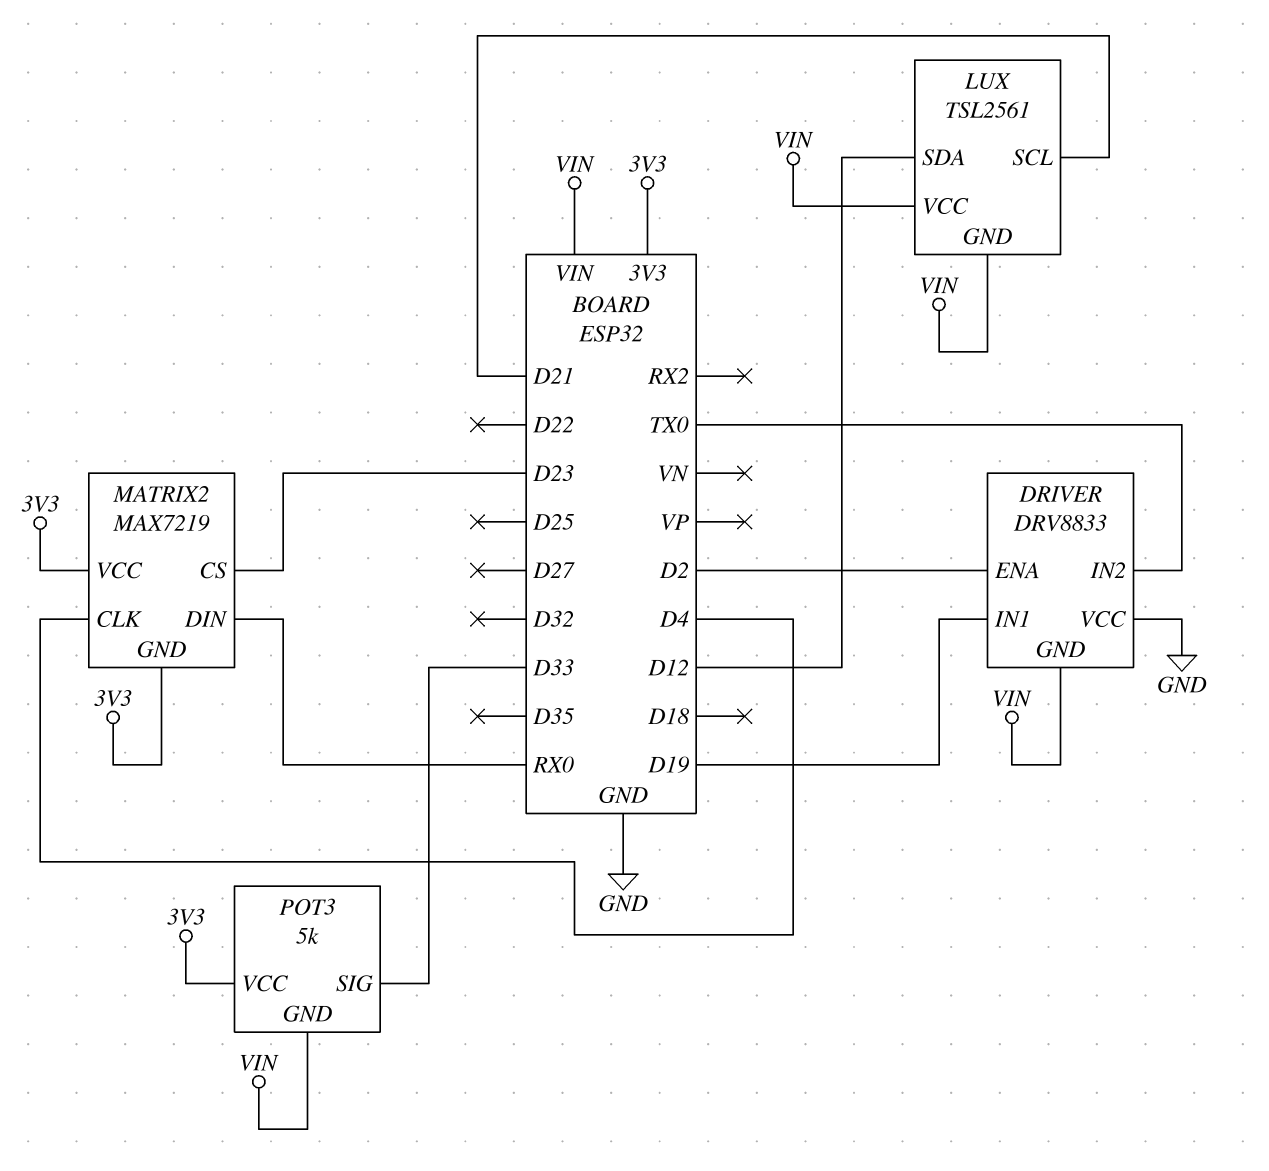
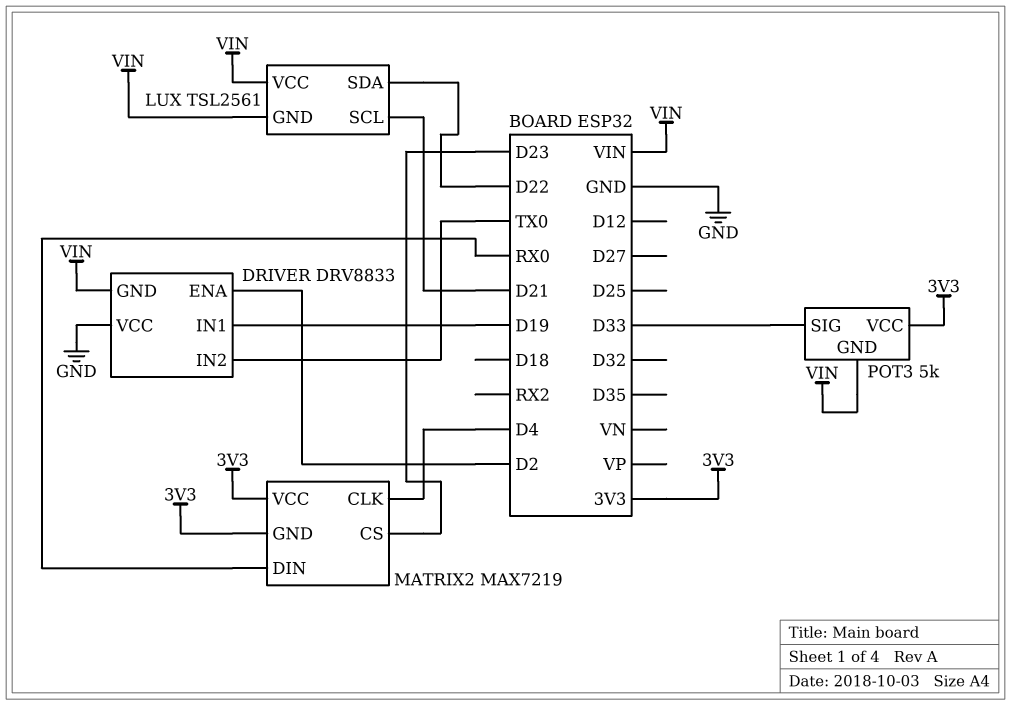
LUX pin SDA: D12 -> D22

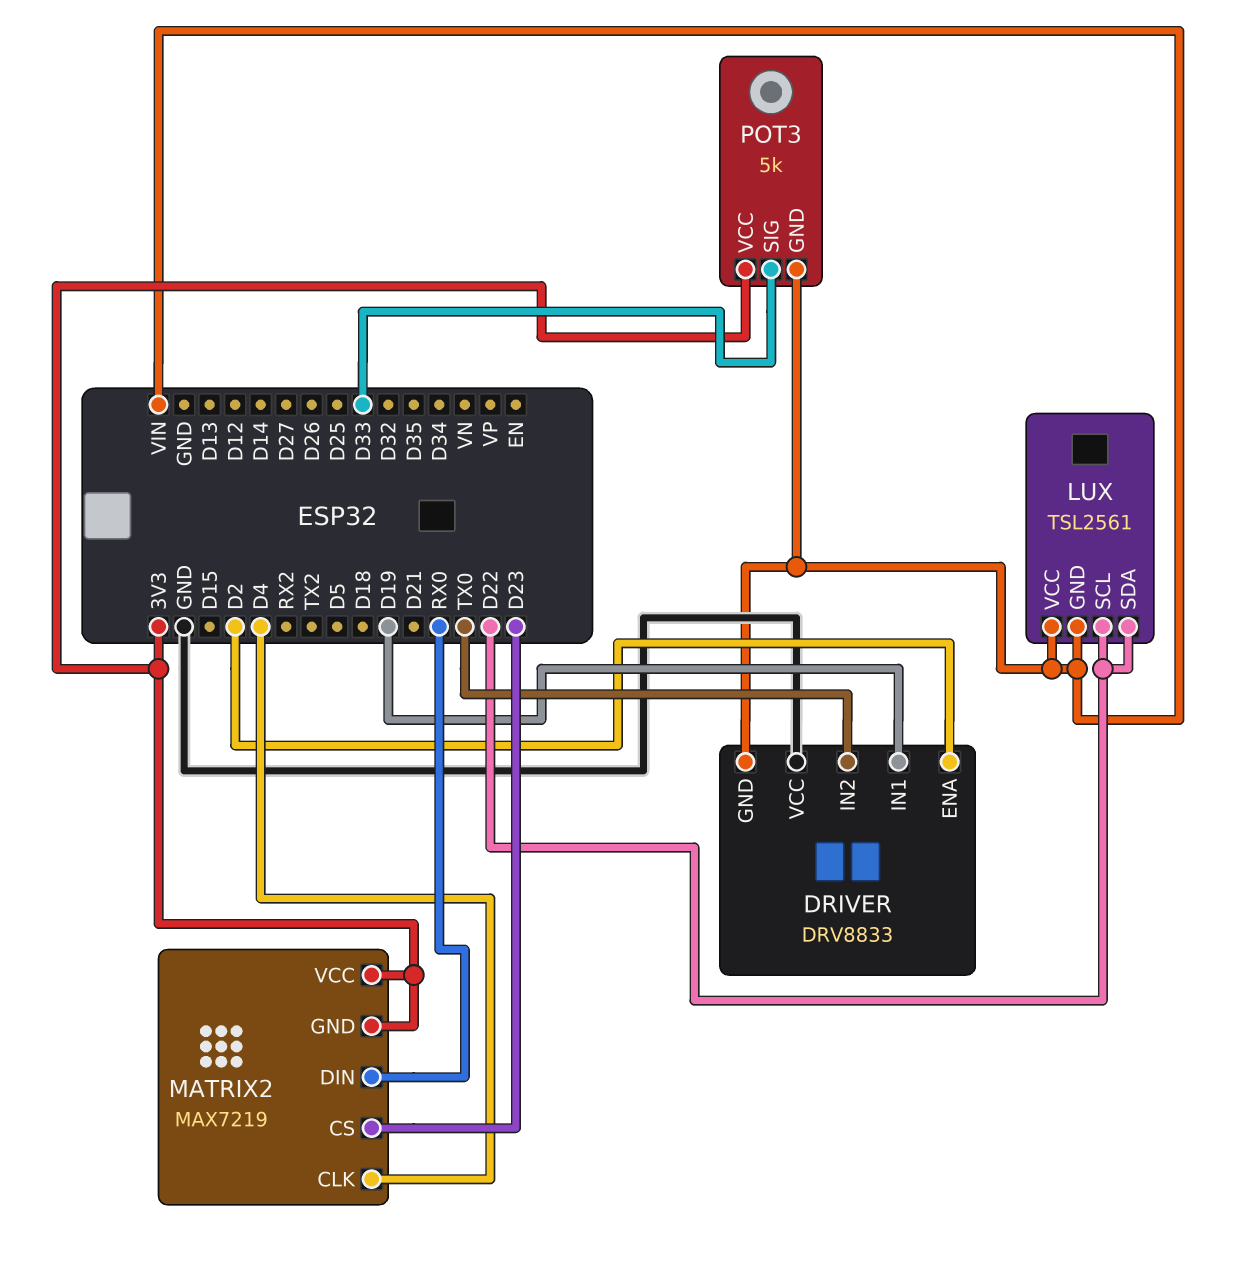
LUX pin SCL: D21 -> D22

